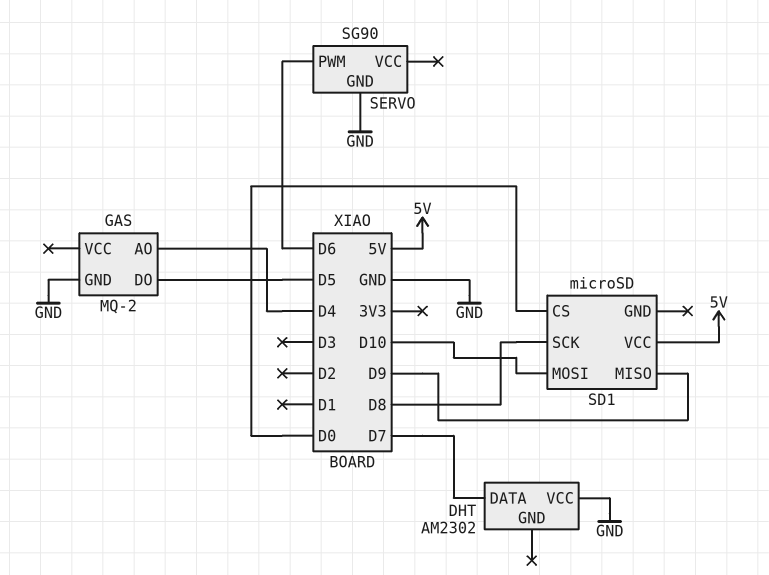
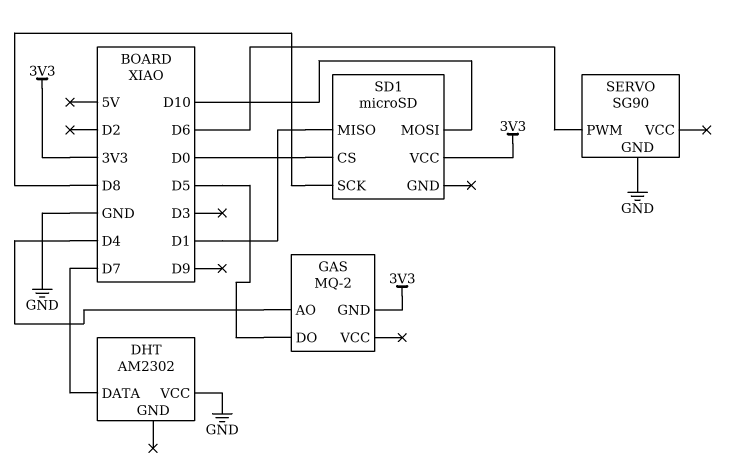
GAS pin GND: GND -> 3V3
SD1 pin MISO: D9 -> D1
SD1 pin VCC: 5V -> 3V3

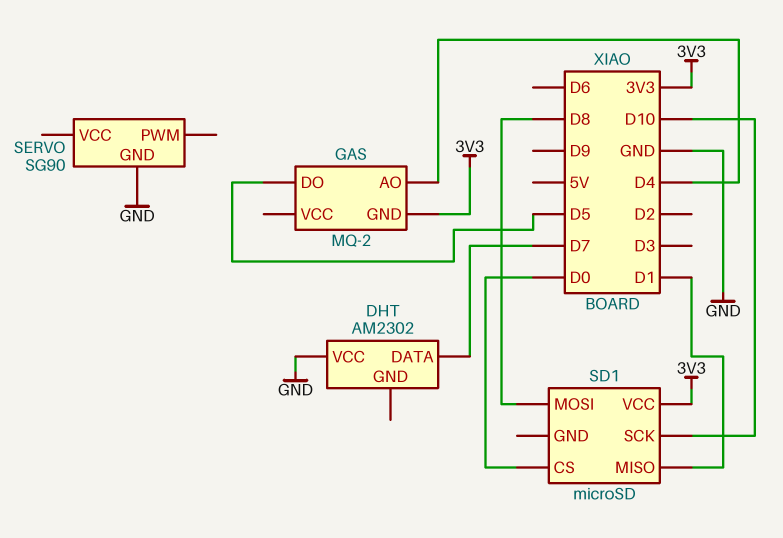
SD1 pin MOSI: D10 -> D8
SD1 pin SCK: D8 -> D10
SERVO pin PWM: D6 -> none

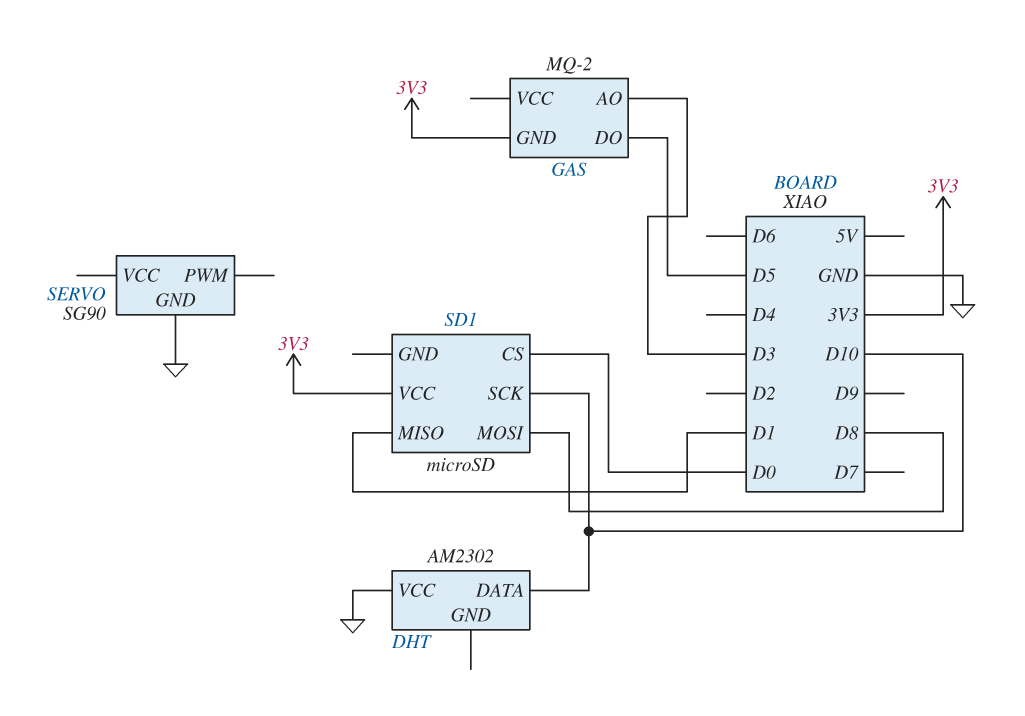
DHT pin DATA: D7 -> D10
GAS pin AO: D4 -> D3

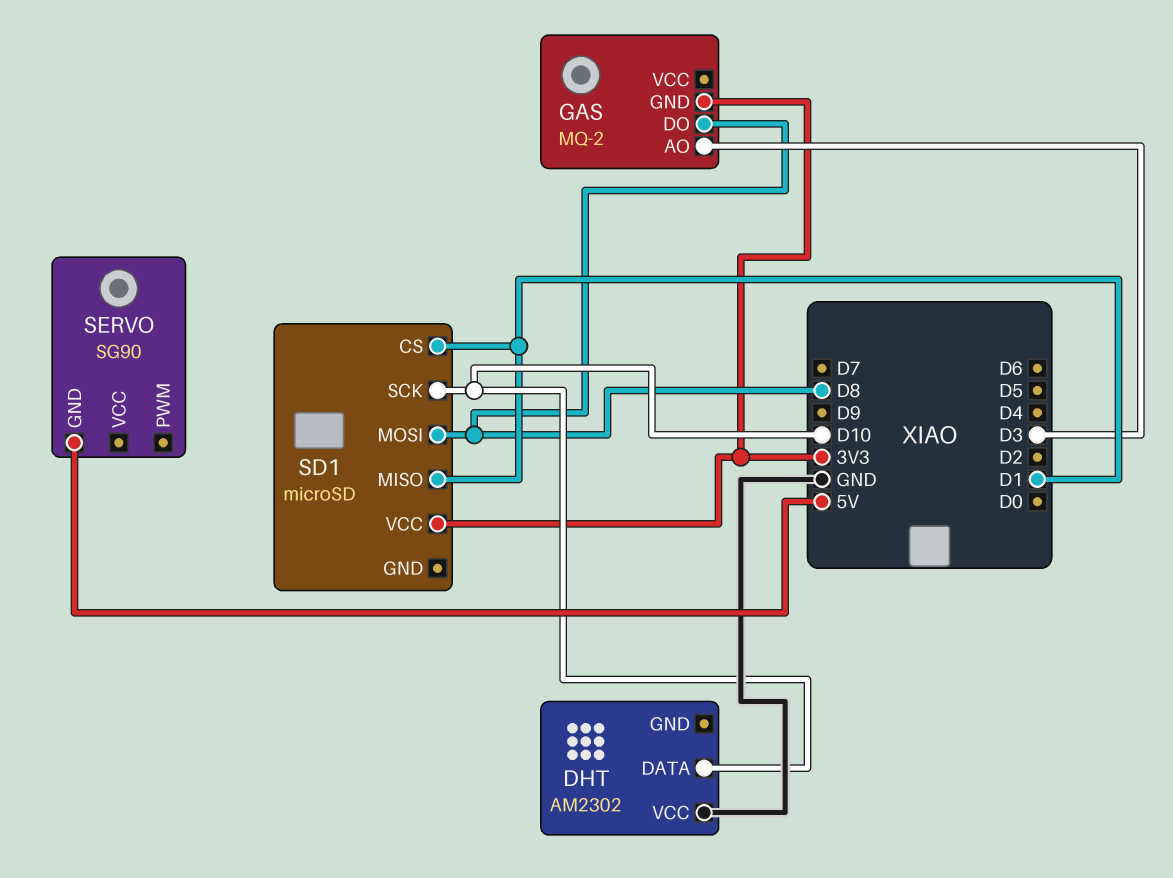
GAS pin DO: D5 -> D8
SD1 pin CS: D0 -> D1
SERVO pin GND: GND -> 5V

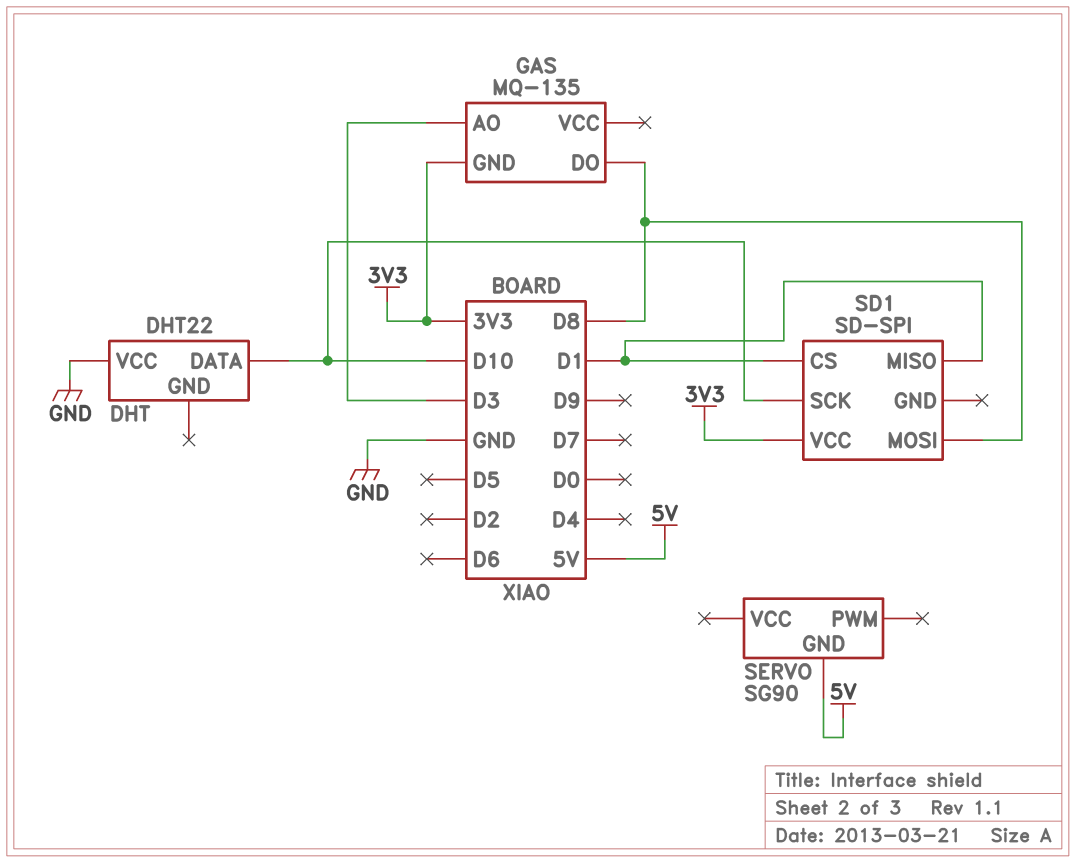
DHT: AM2302 -> DHT22
GAS: MQ-2 -> MQ-135
SD1: microSD -> SD-SPI

